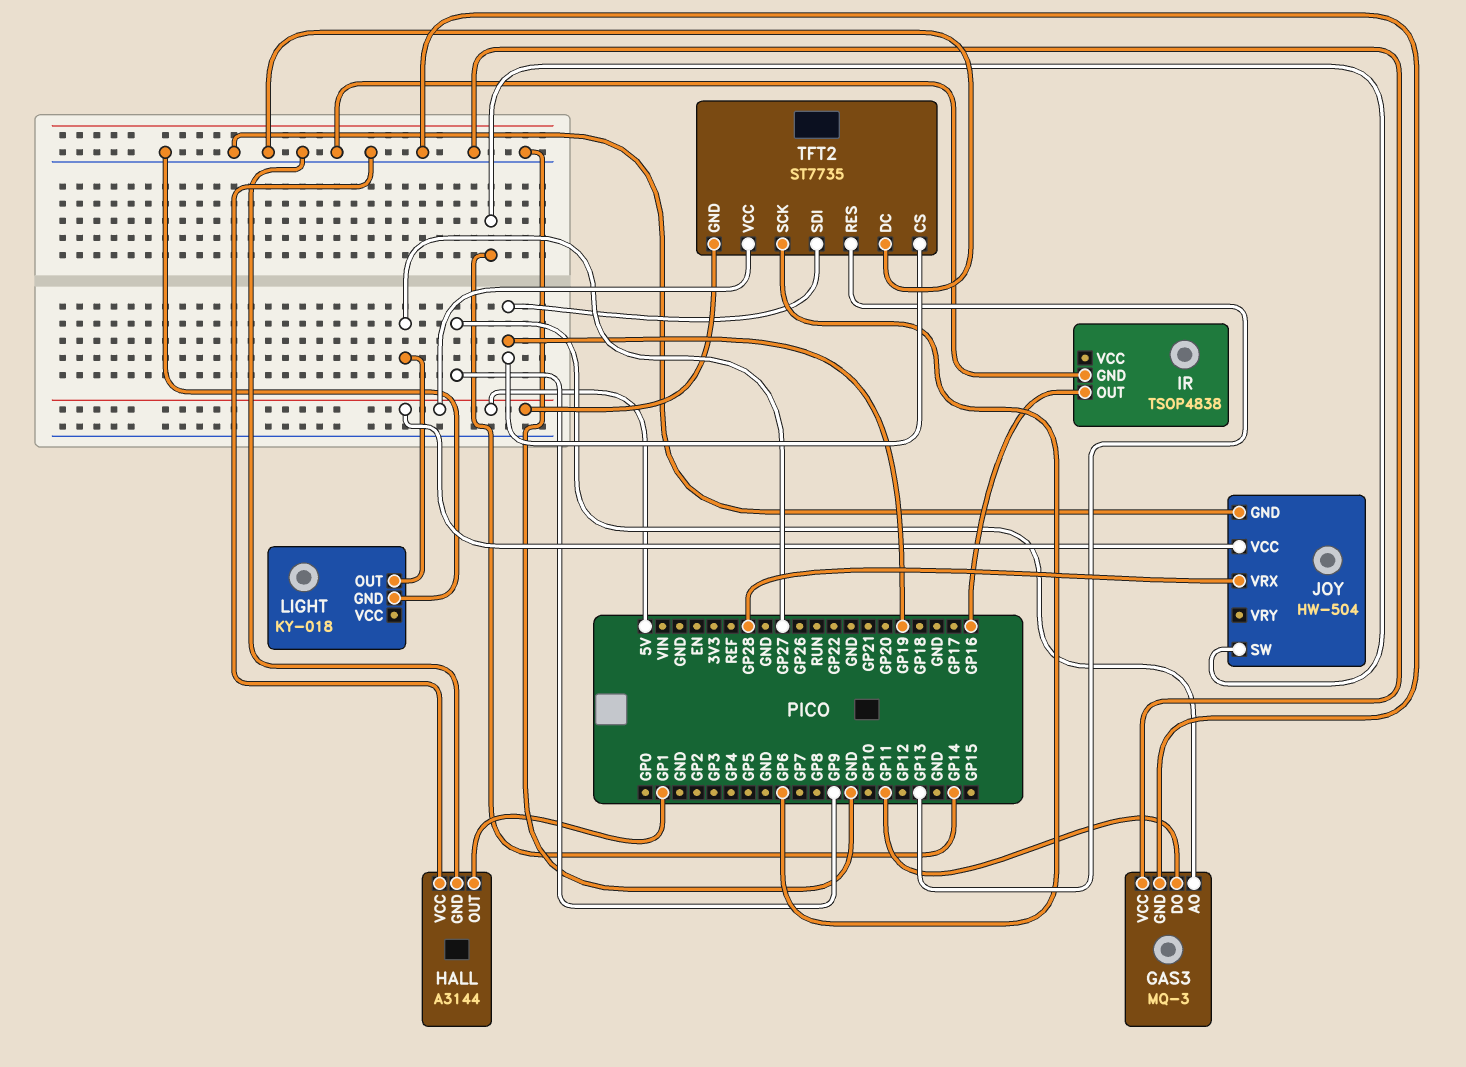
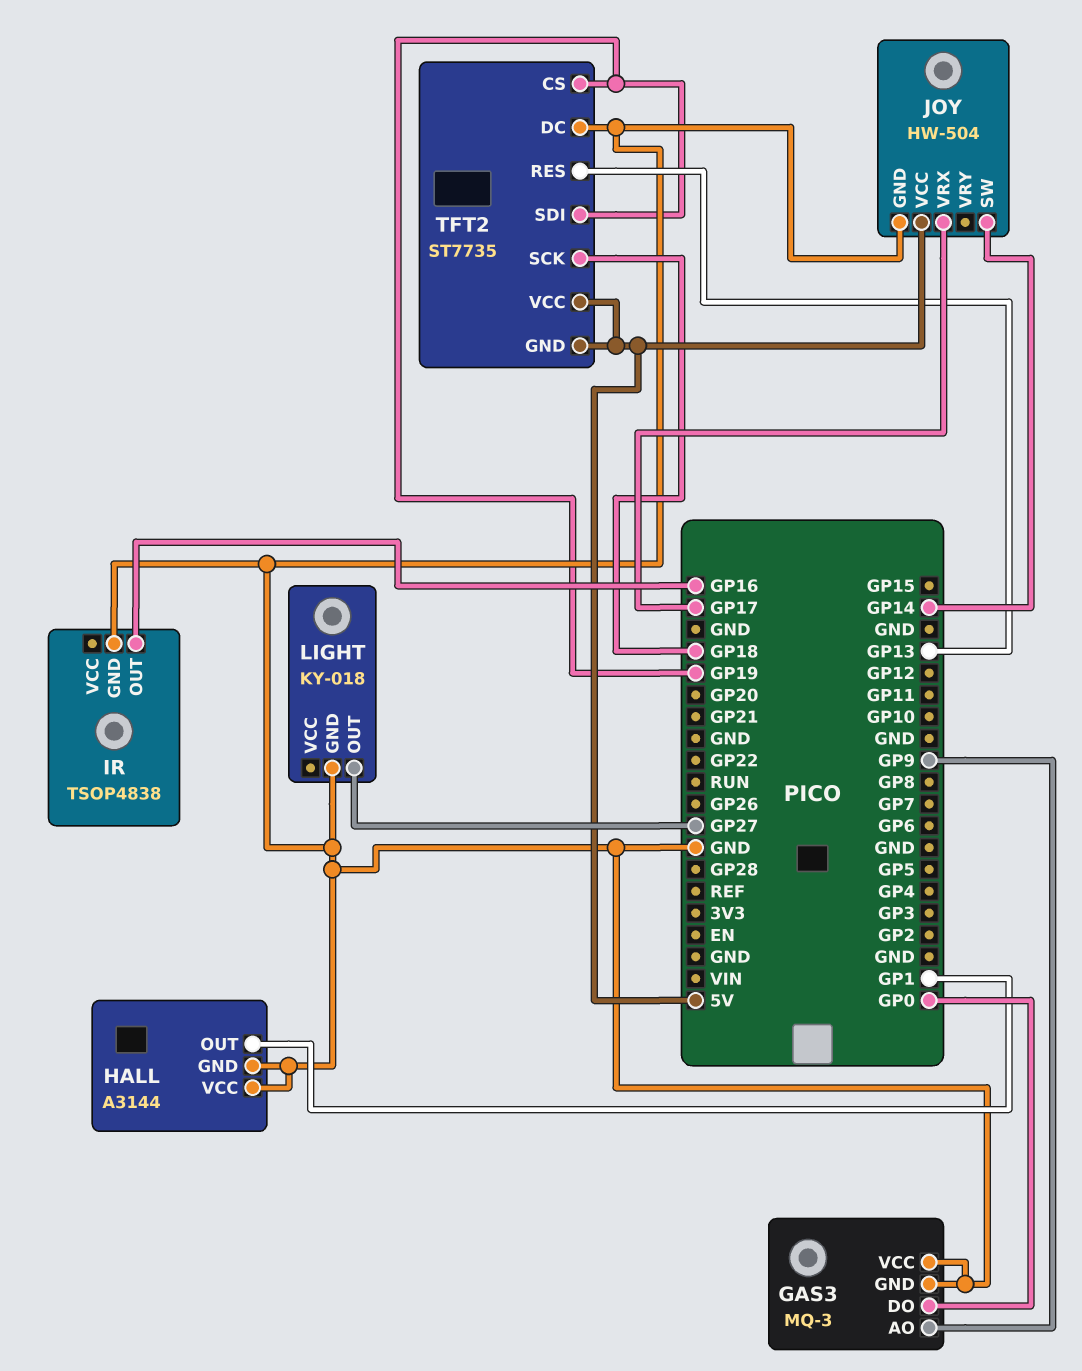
GAS3 pin DO: GP11 -> GP0
JOY pin VRX: GP28 -> GP17
TFT2 pin SCK: GP6 -> GP18

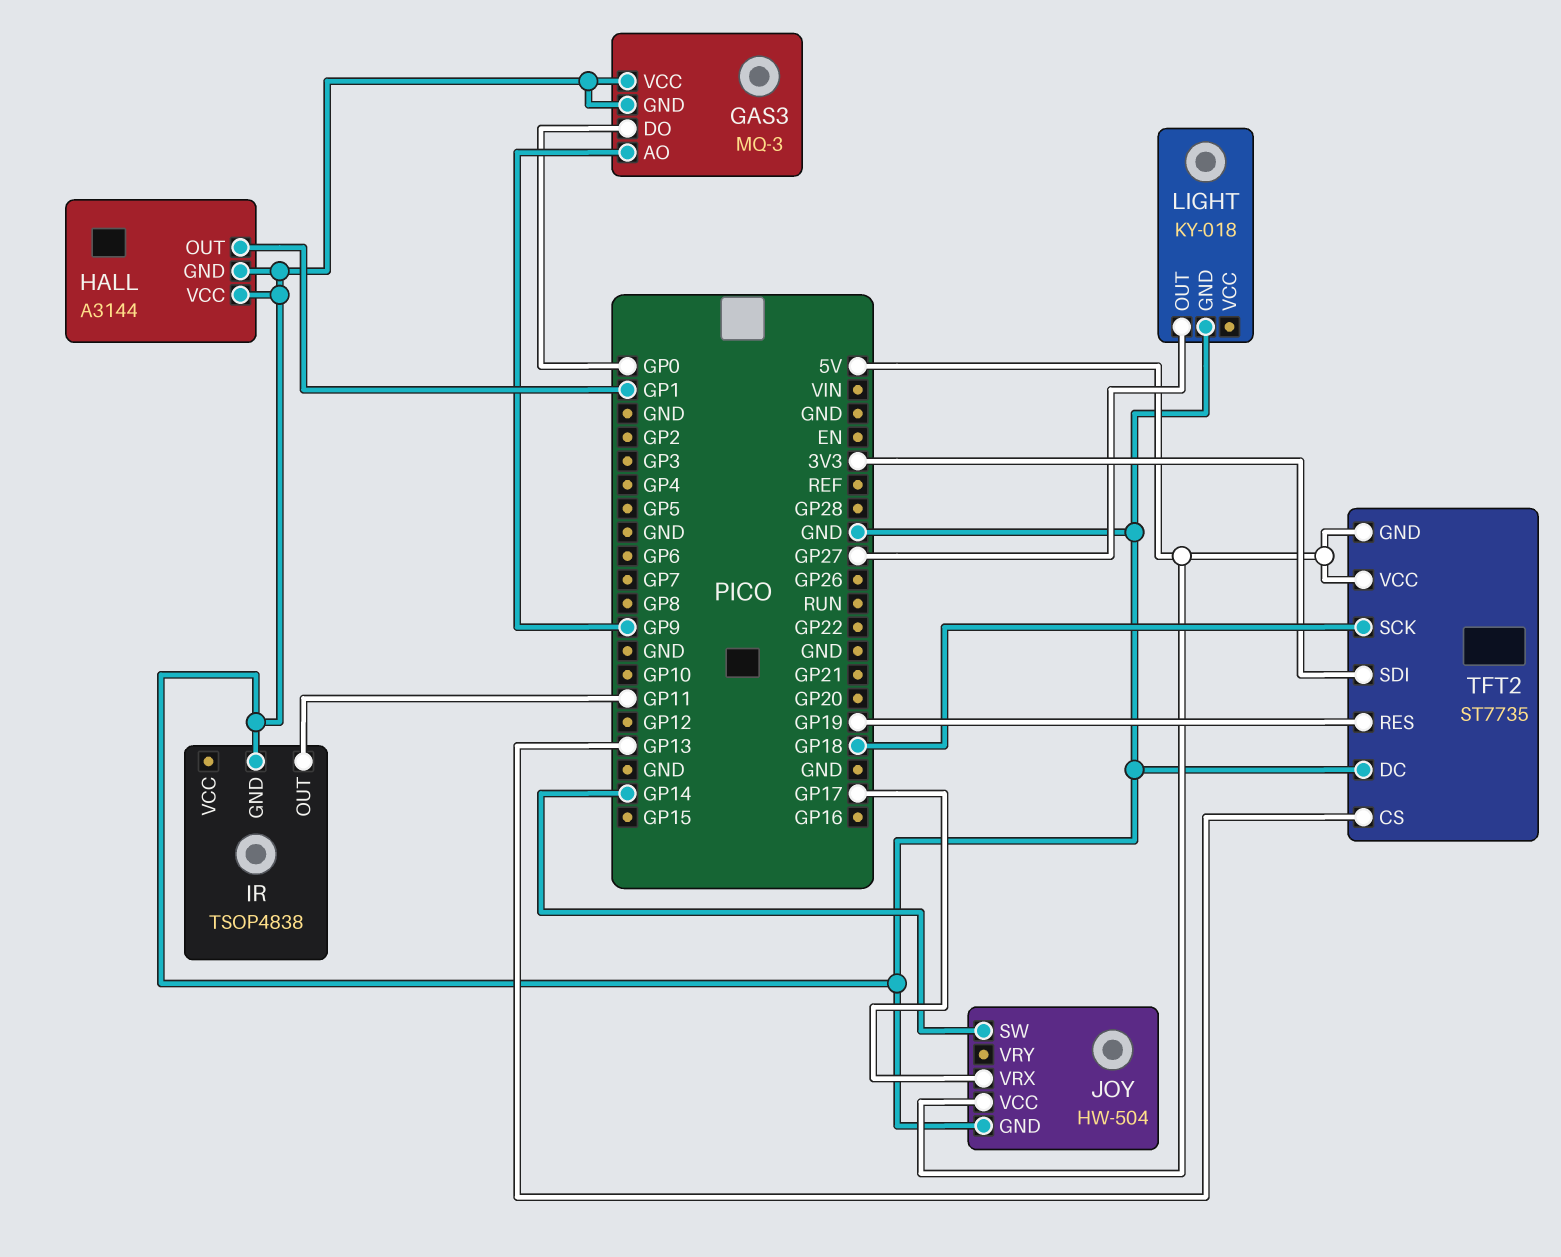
IR pin OUT: GP16 -> GP11
TFT2 pin CS: GP19 -> GP13
TFT2 pin RES: GP13 -> GP19
TFT2 pin SDI: GP19 -> 3V3

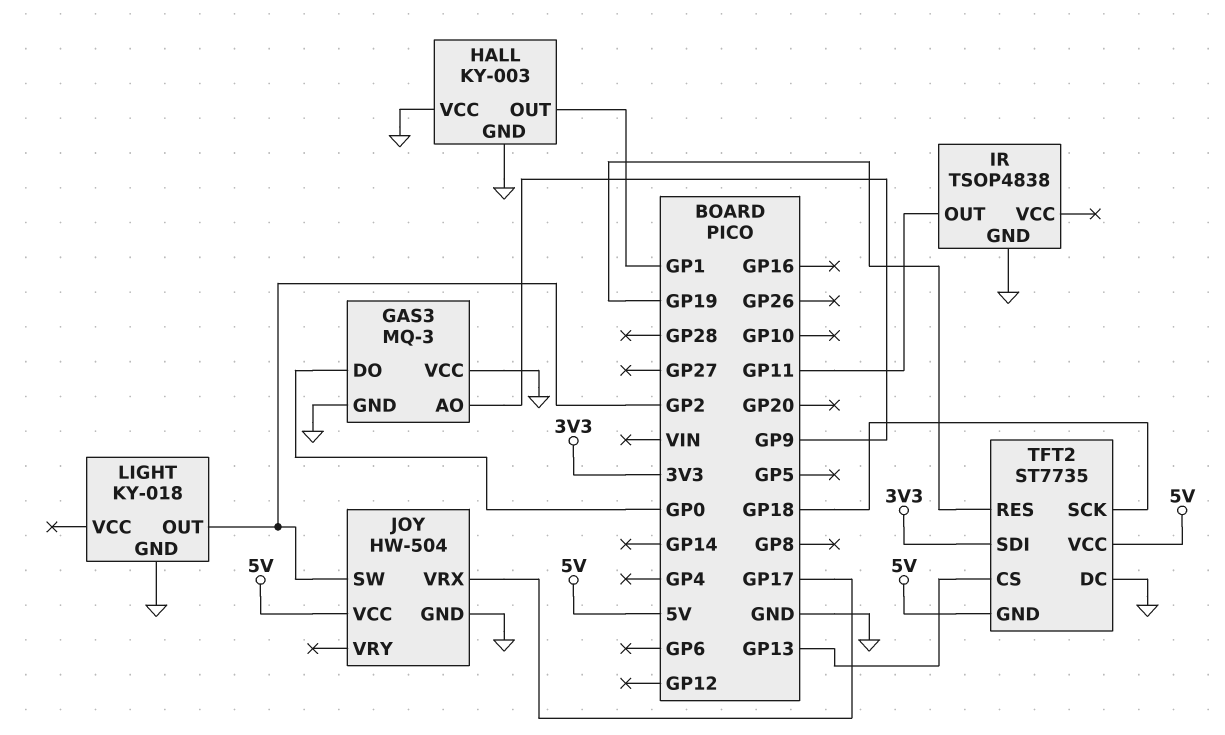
HALL: A3144 -> KY-003
JOY pin SW: GP14 -> GP2
LIGHT pin OUT: GP27 -> GP2

